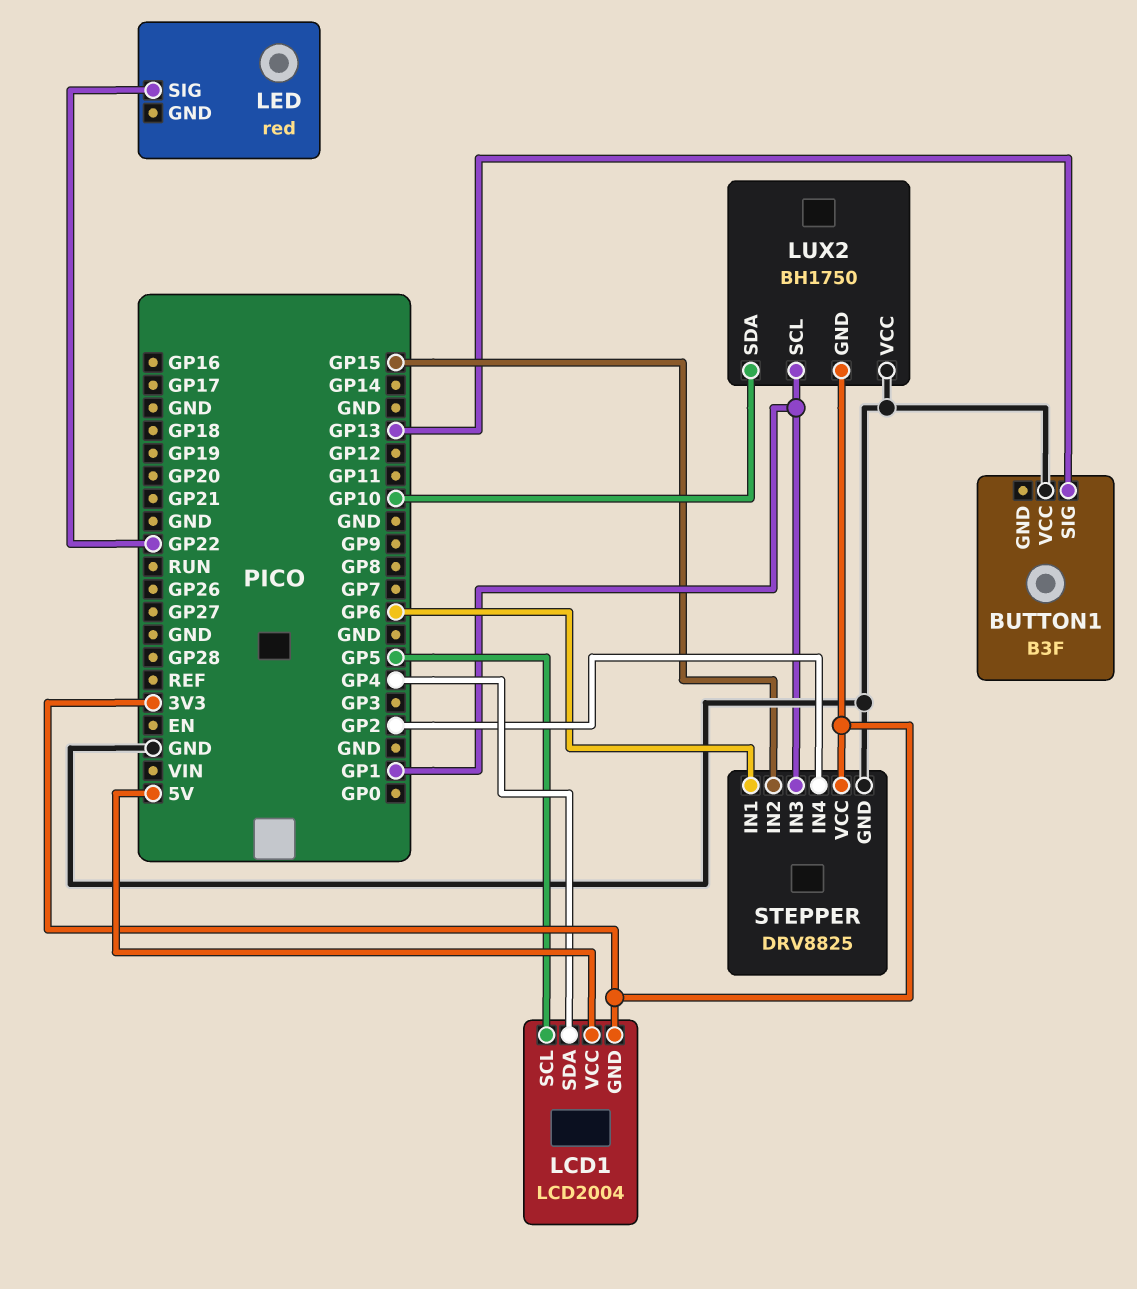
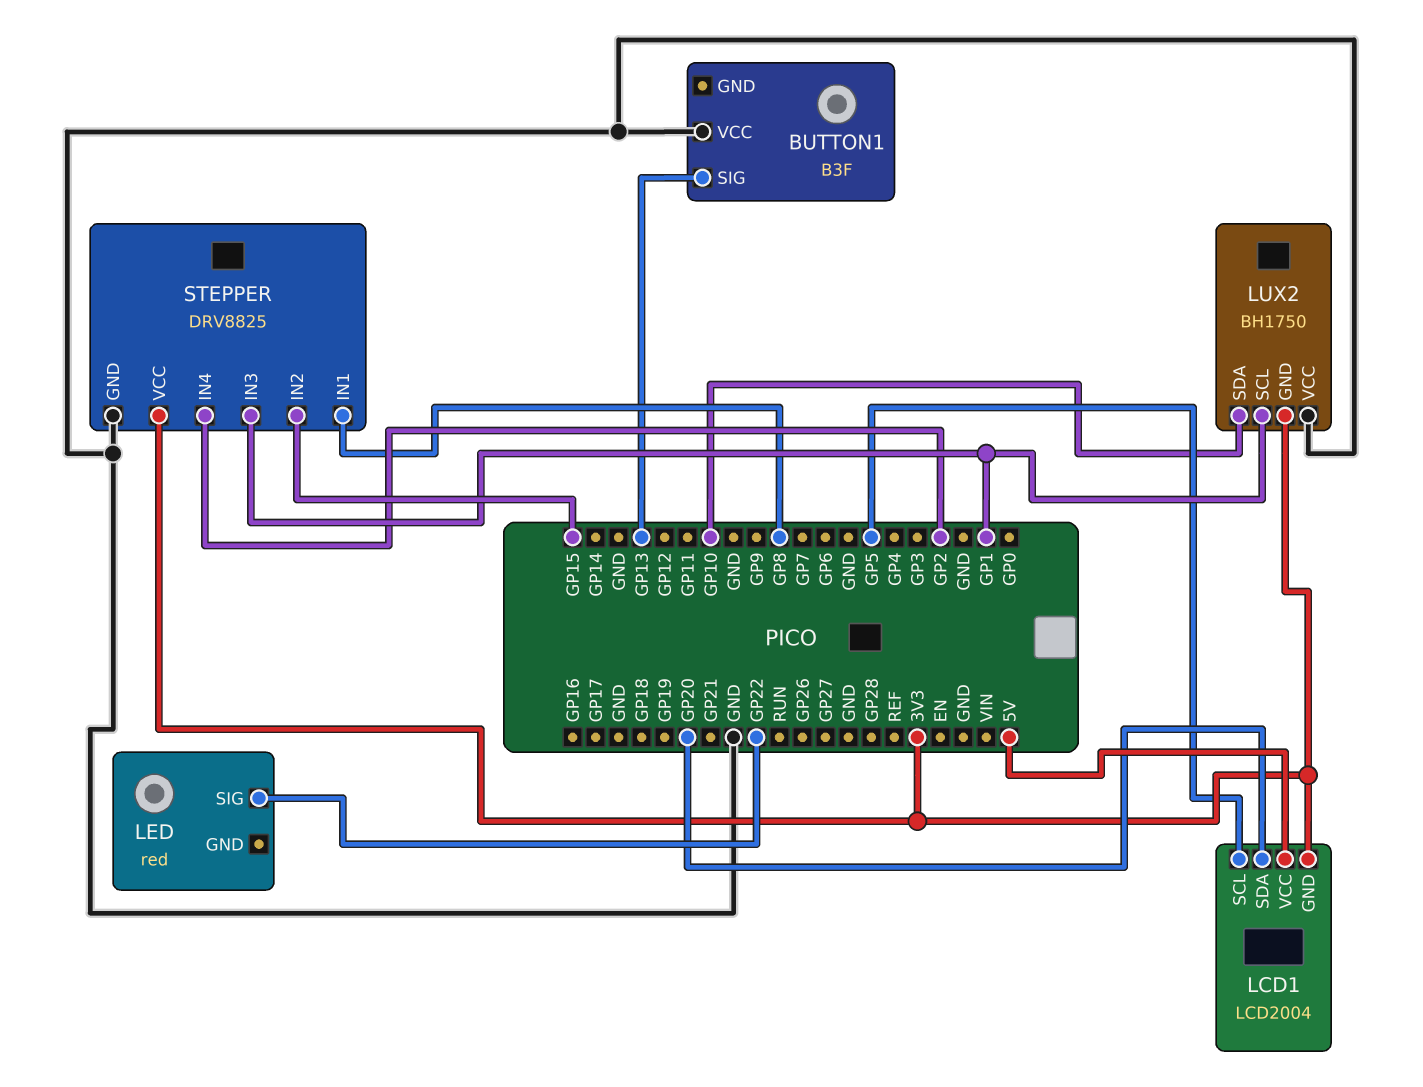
LCD1 pin SDA: GP4 -> GP20
STEPPER pin IN1: GP6 -> GP8

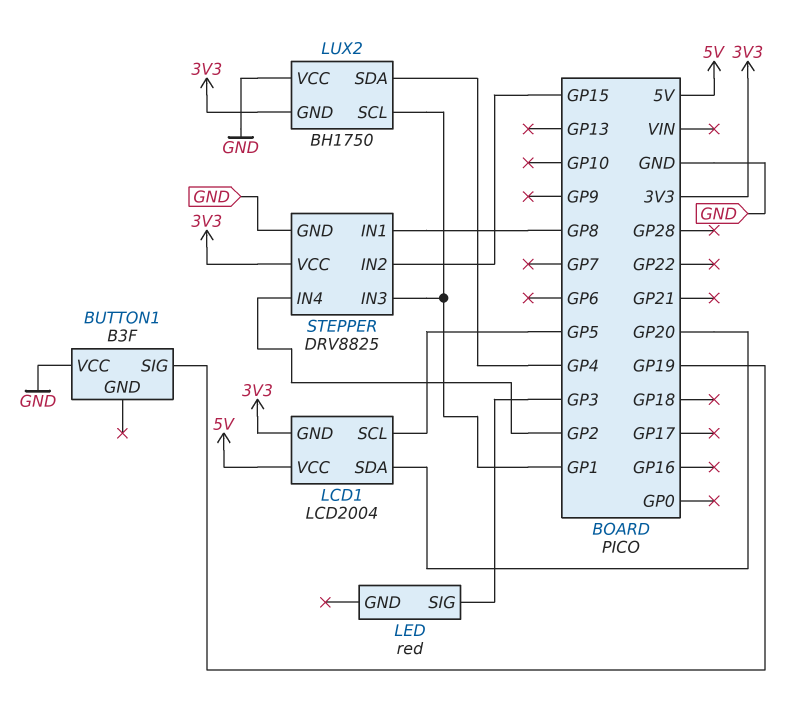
BUTTON1 pin SIG: GP13 -> GP19
LED pin SIG: GP22 -> GP3
LUX2 pin SDA: GP10 -> GP4

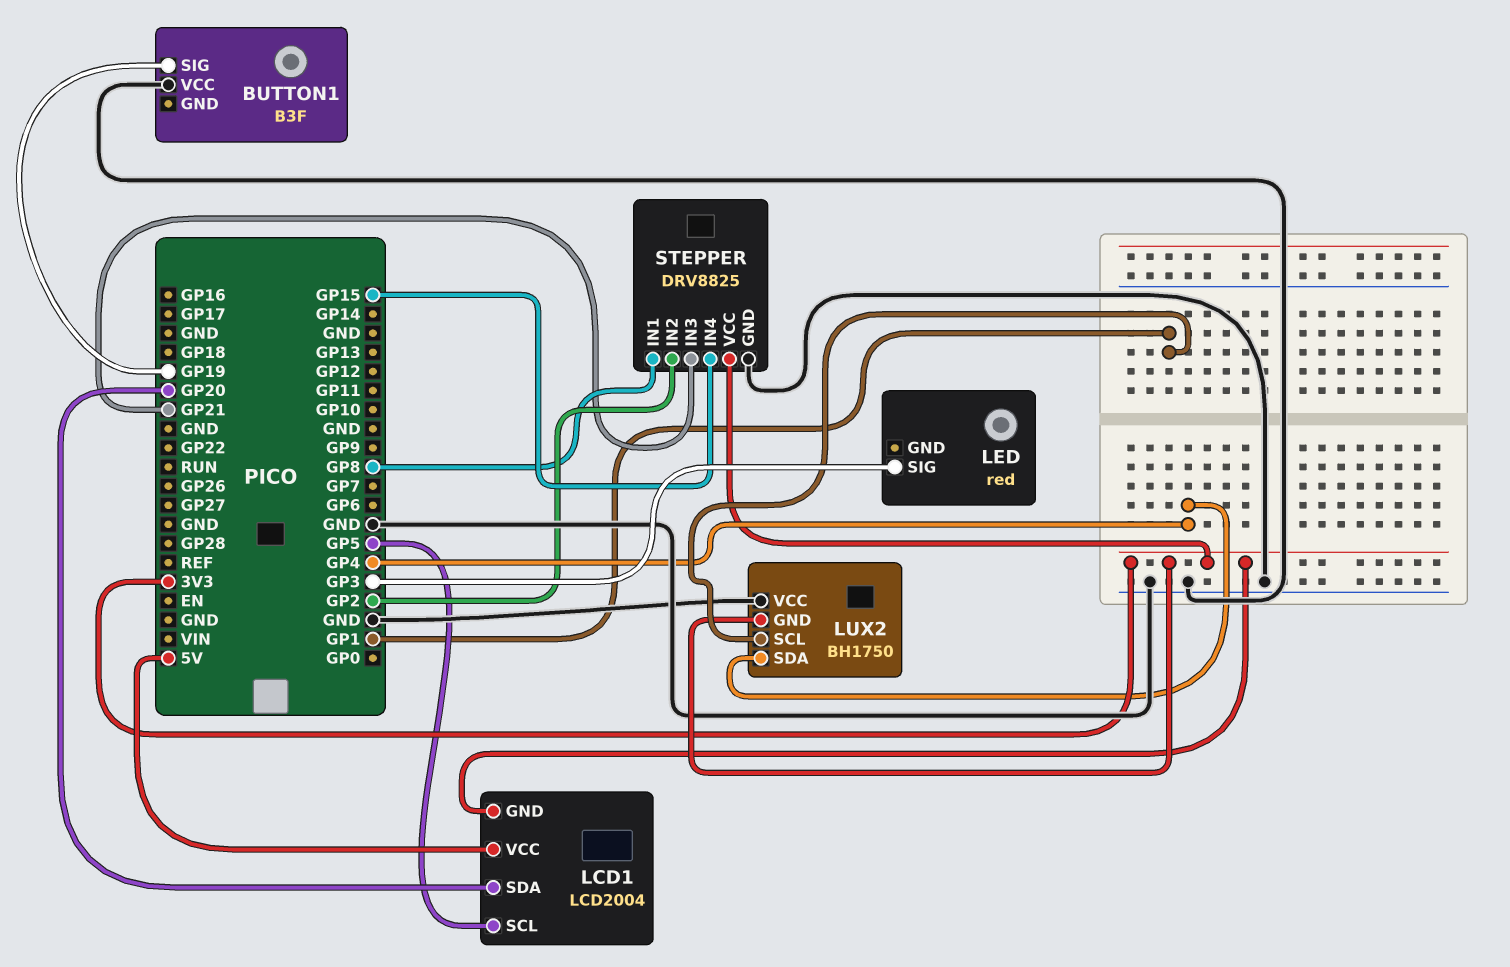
STEPPER pin IN2: GP15 -> GP2
STEPPER pin IN3: GP1 -> GP21
STEPPER pin IN4: GP2 -> GP15

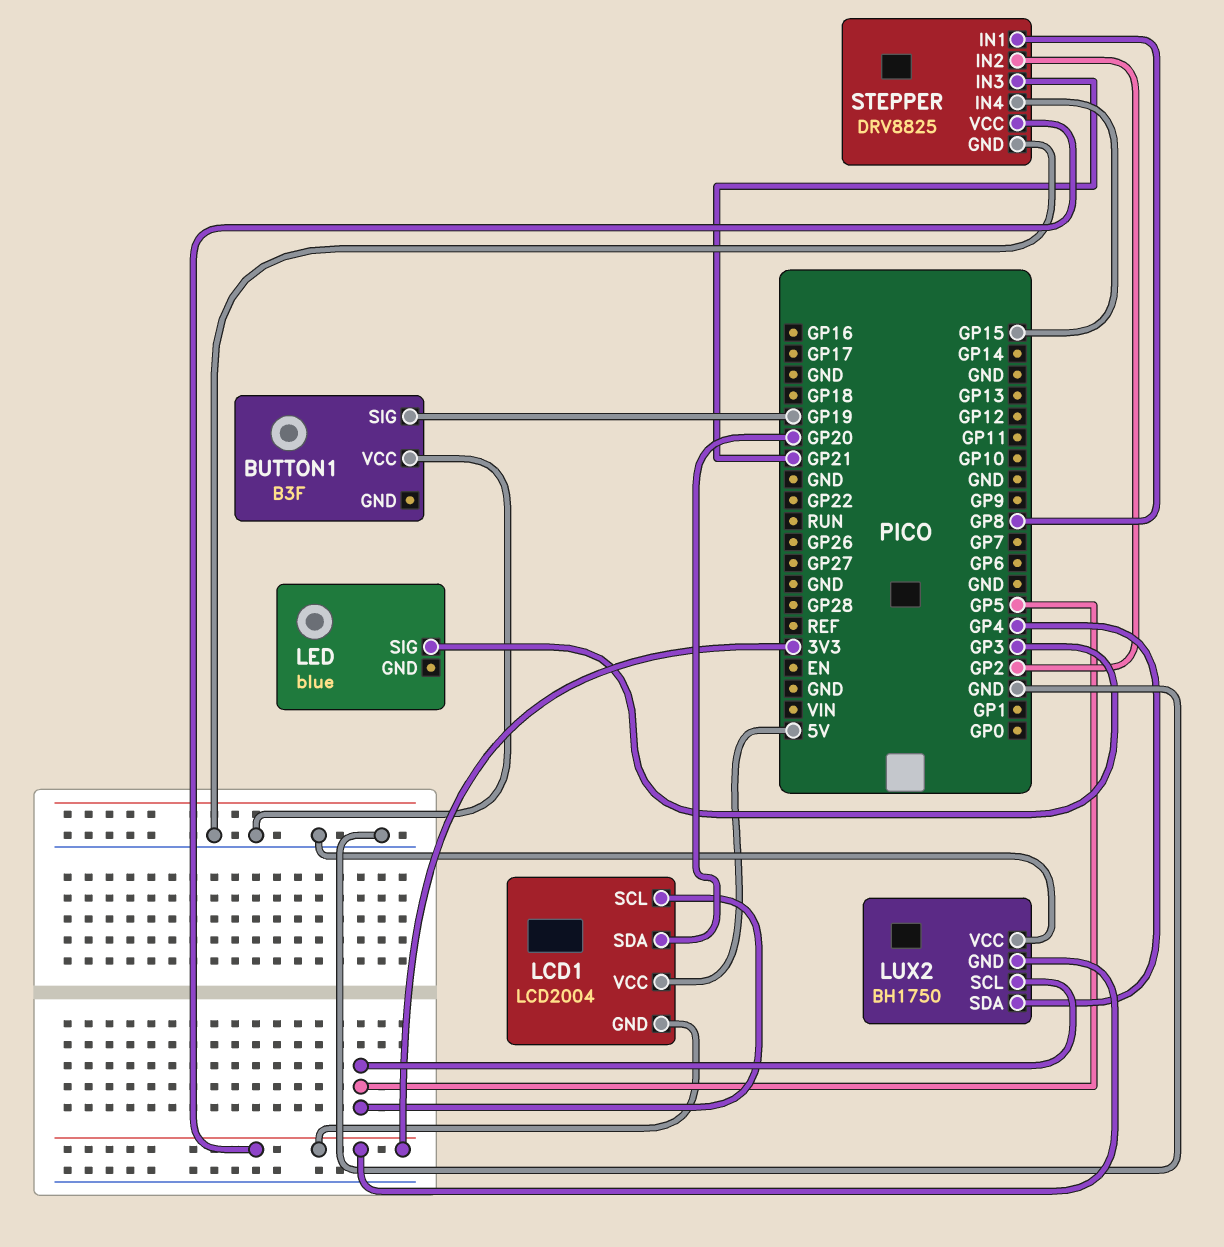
LED: red -> blue
LUX2 pin SCL: GP1 -> GP5

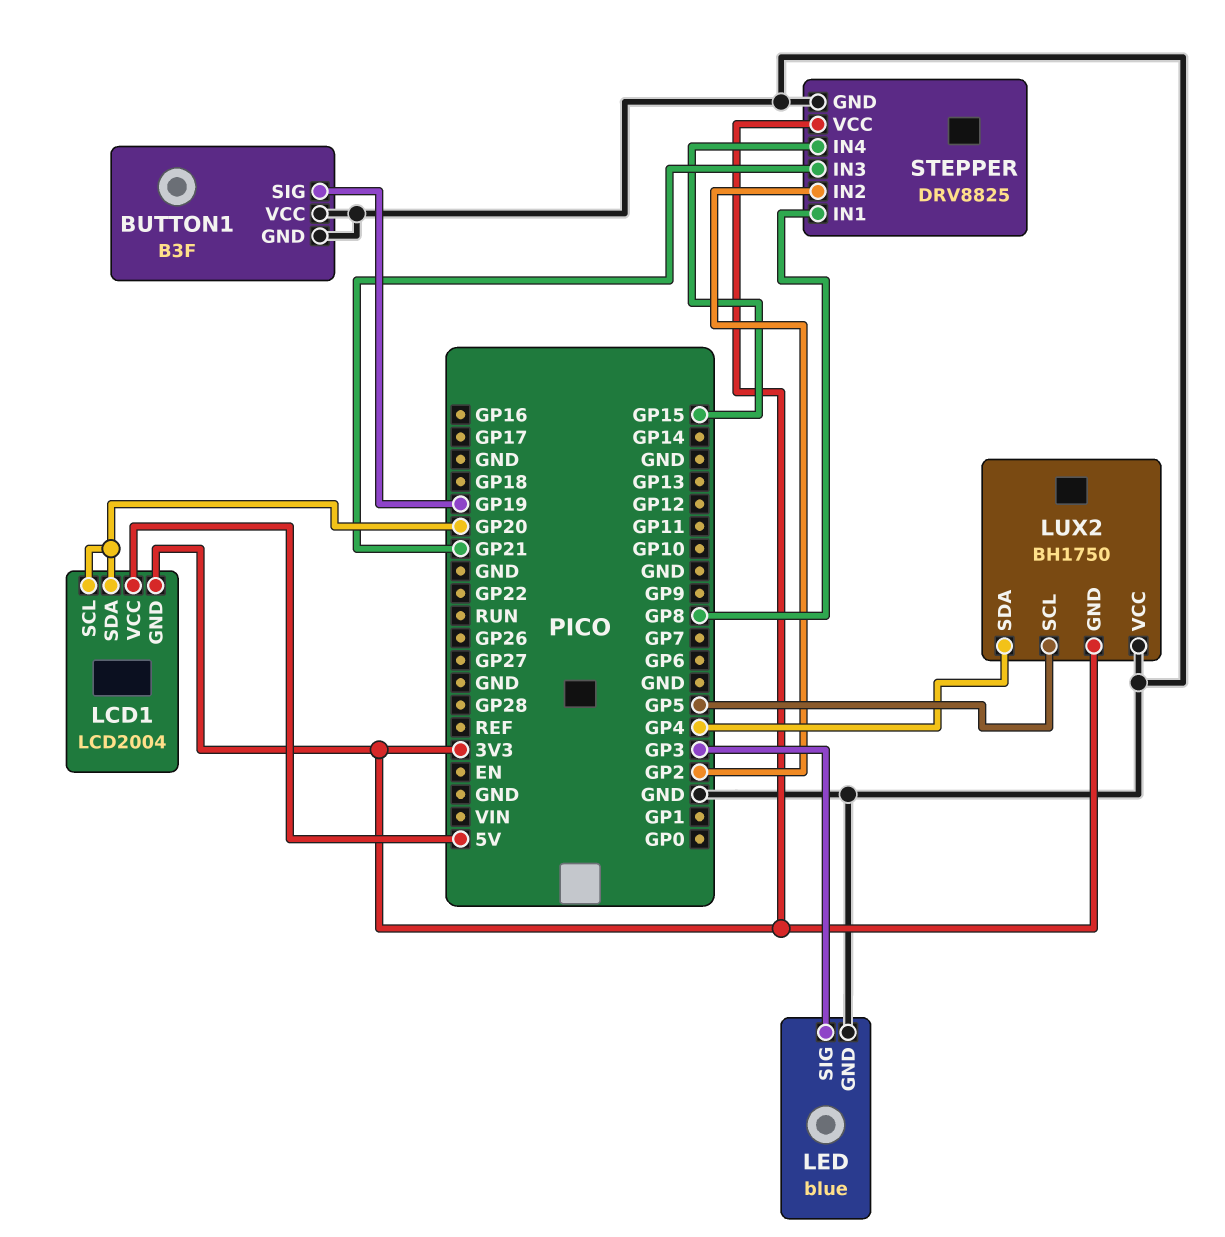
BUTTON1 pin GND: none -> GND
LCD1 pin SCL: GP5 -> GP20
LED pin GND: none -> GND

